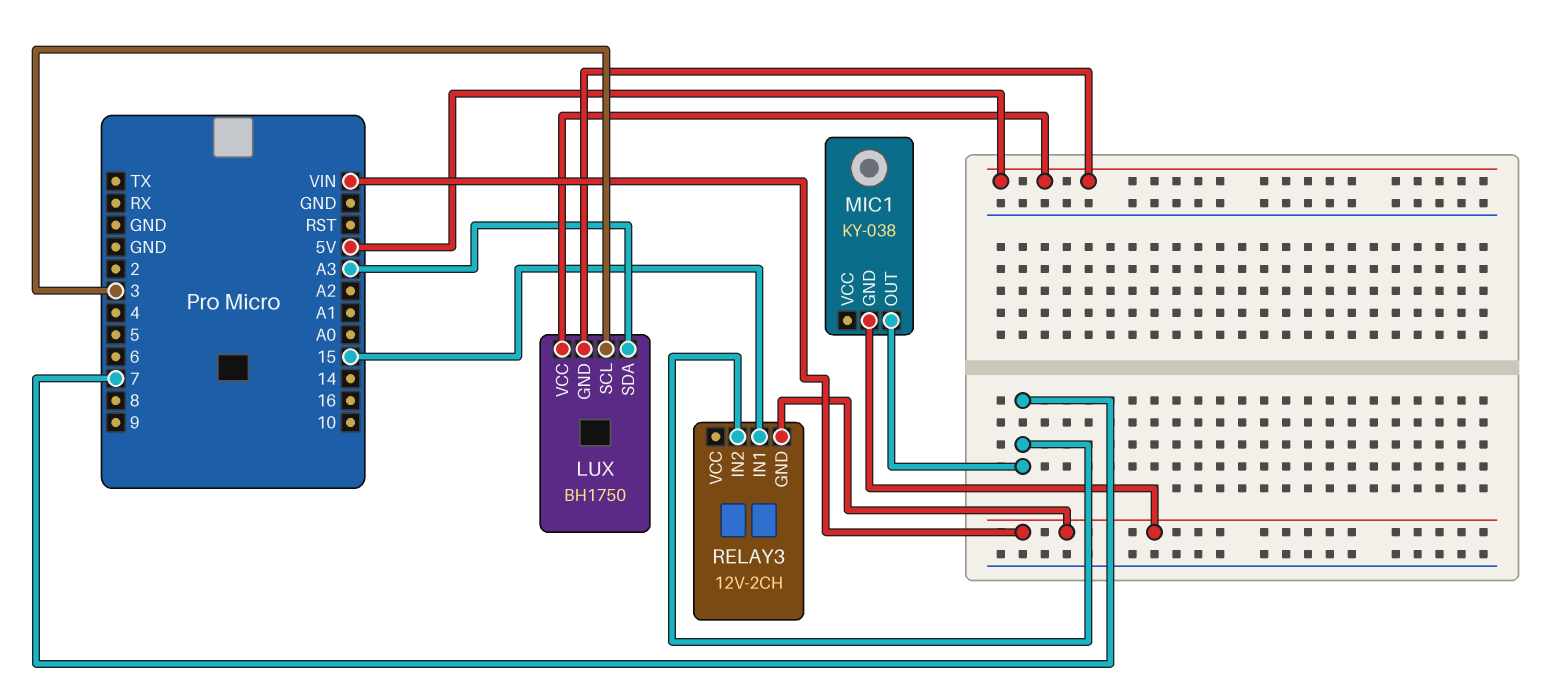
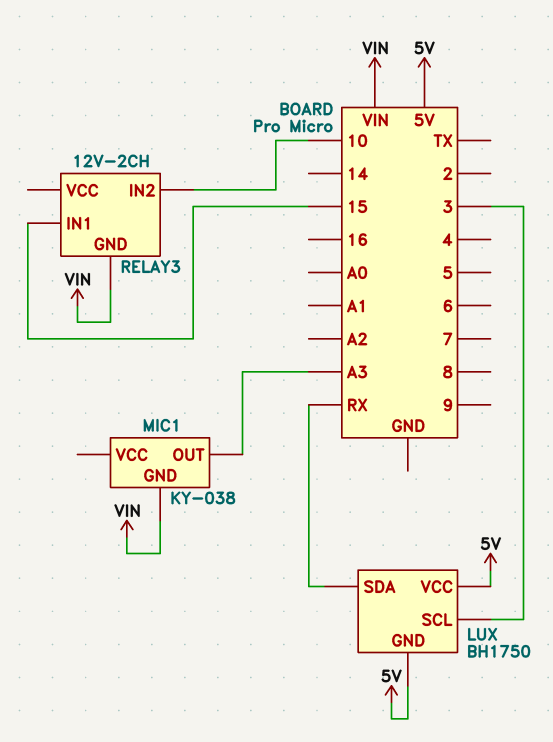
LUX pin SDA: A3 -> RX
MIC1 pin OUT: 7 -> A3
RELAY3 pin IN2: 7 -> 10

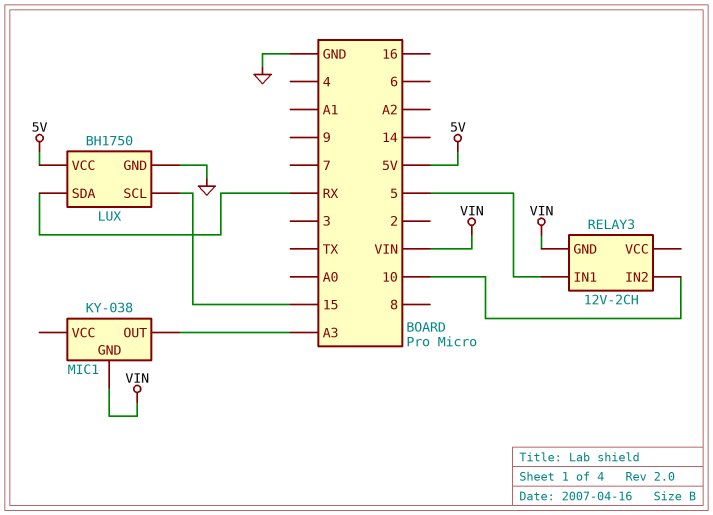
LUX pin GND: 5V -> GND
LUX pin SCL: 3 -> 15
RELAY3 pin IN1: 15 -> 5

